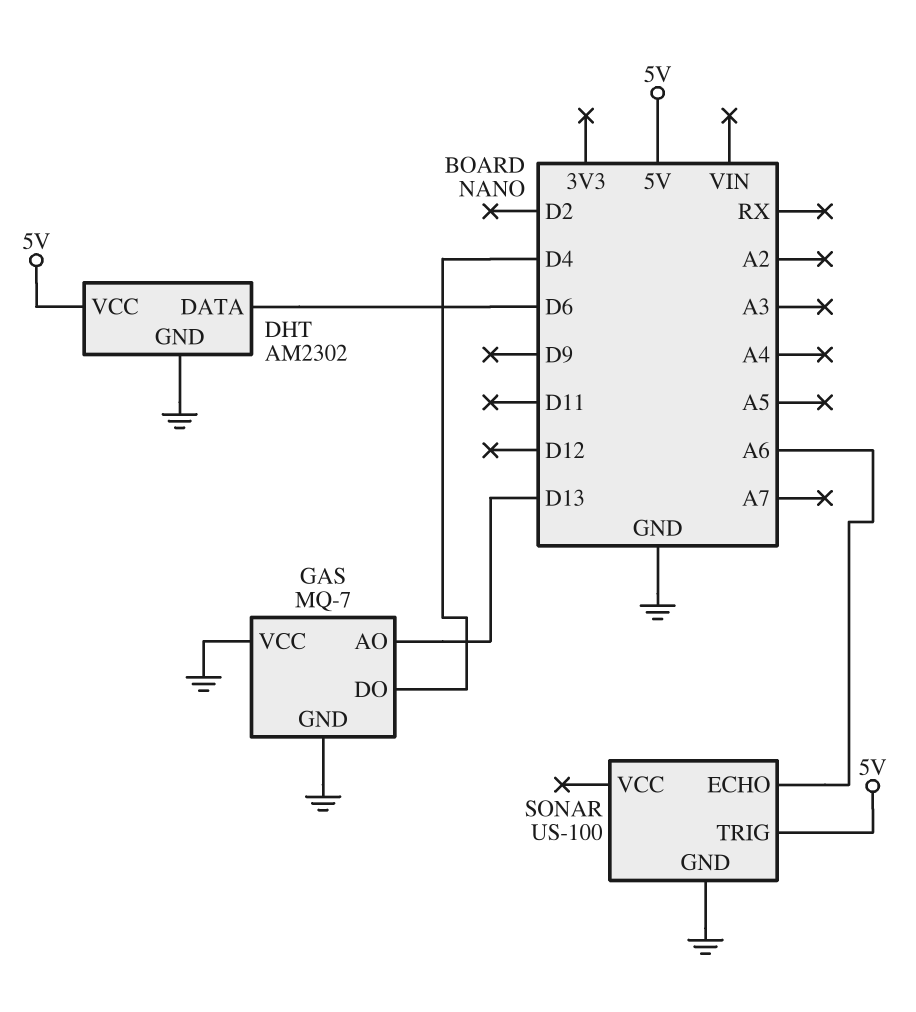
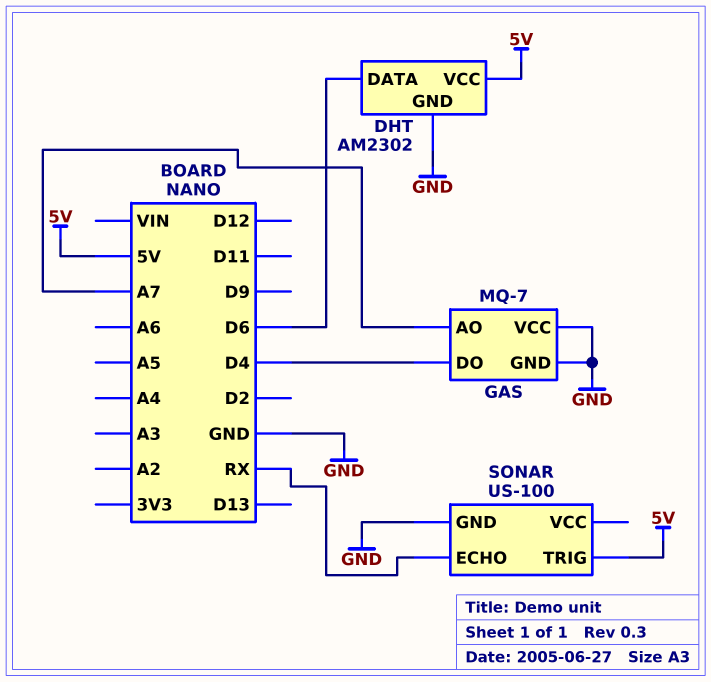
GAS pin AO: D13 -> A7
SONAR pin ECHO: A6 -> RX

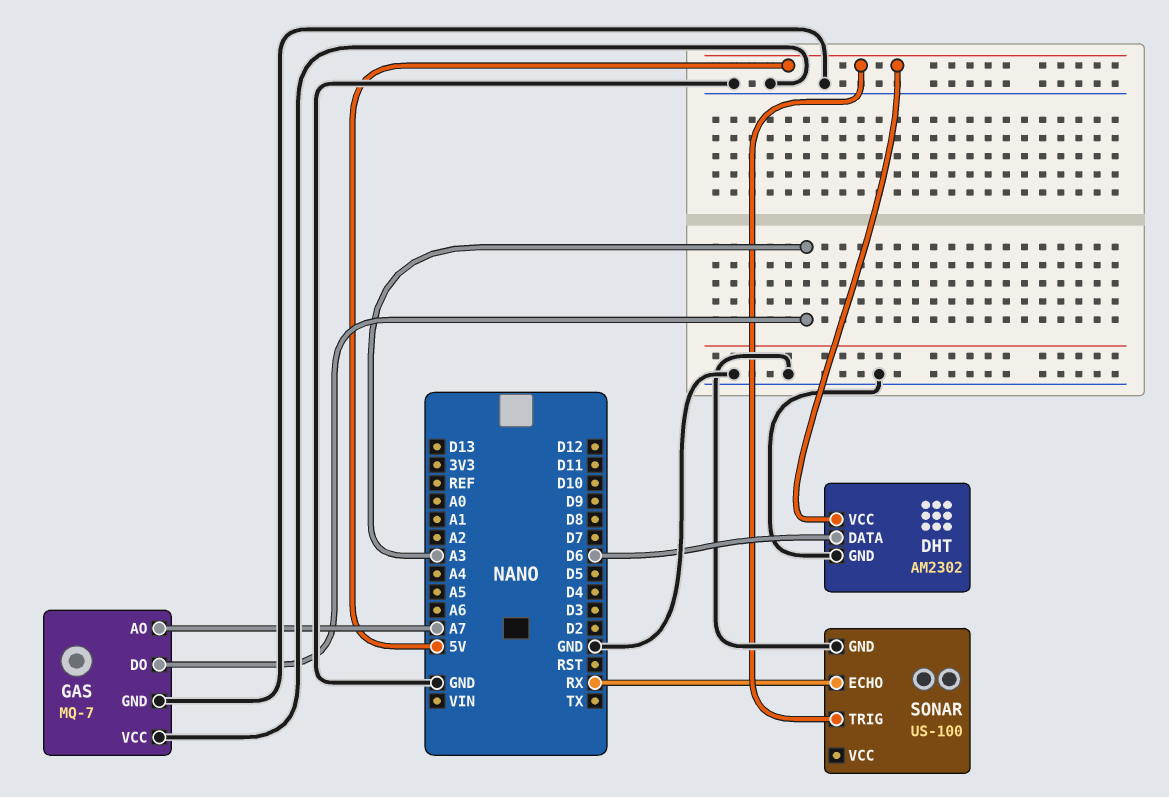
GAS pin DO: D4 -> A3

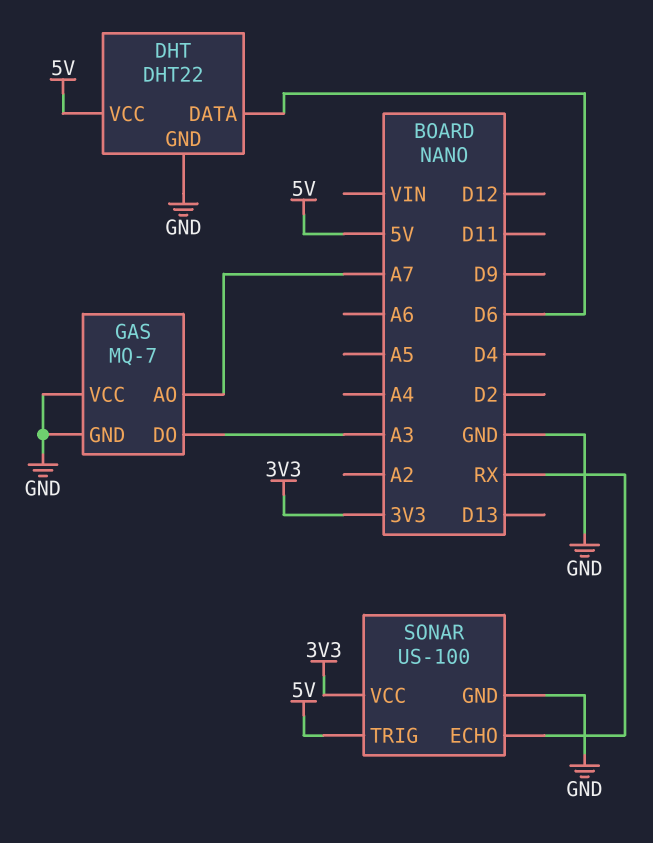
DHT: AM2302 -> DHT22
SONAR pin VCC: none -> 3V3

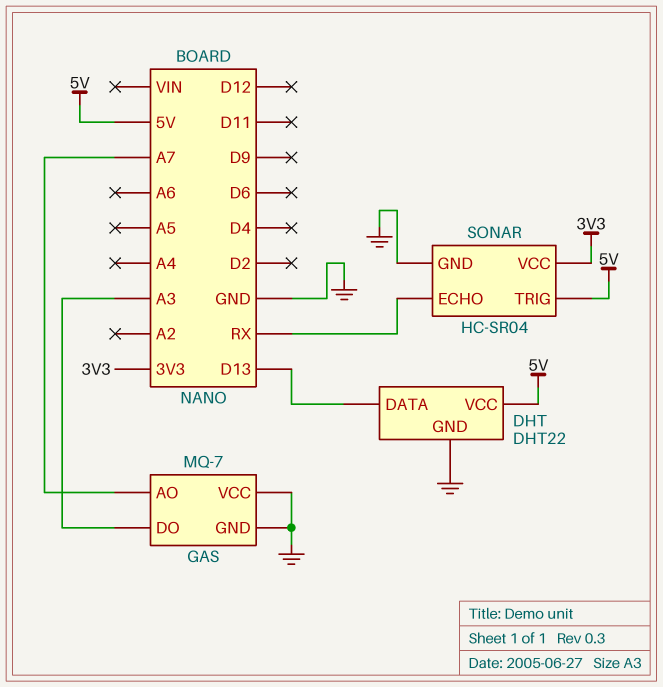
DHT pin DATA: D6 -> D13
SONAR: US-100 -> HC-SR04

